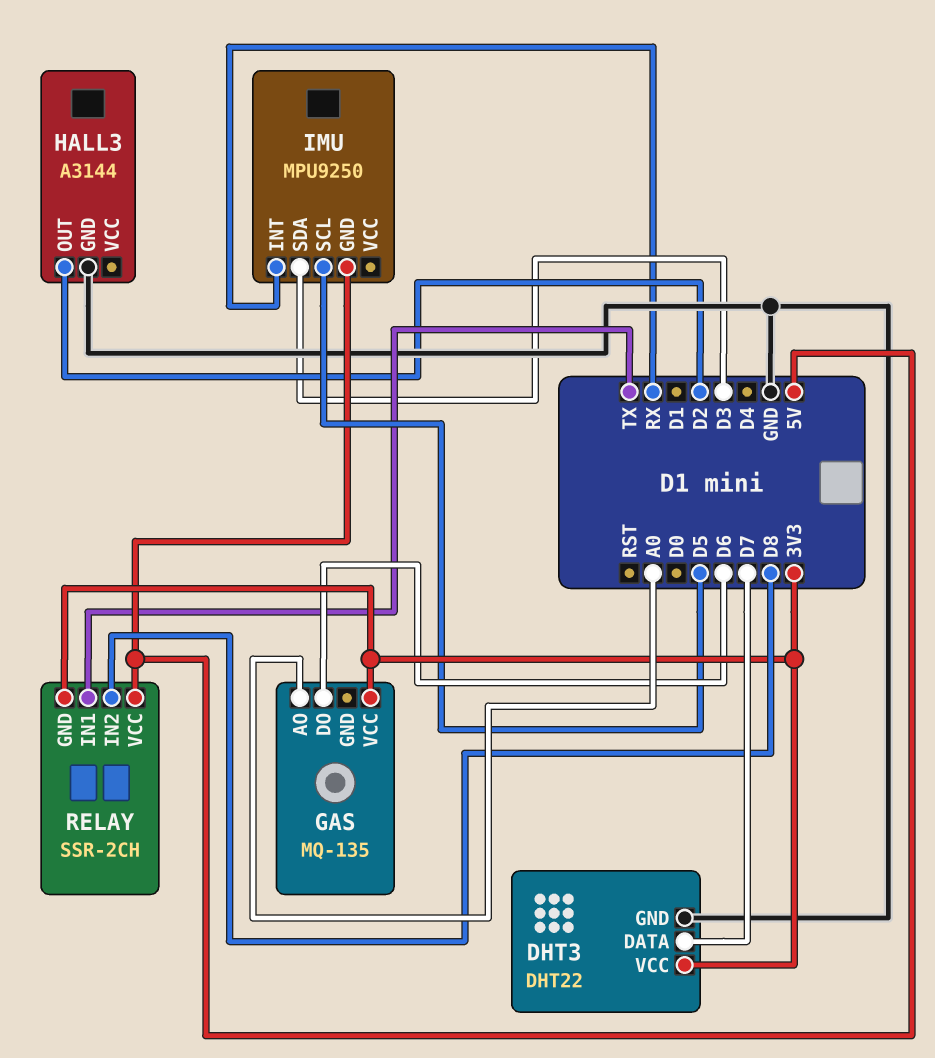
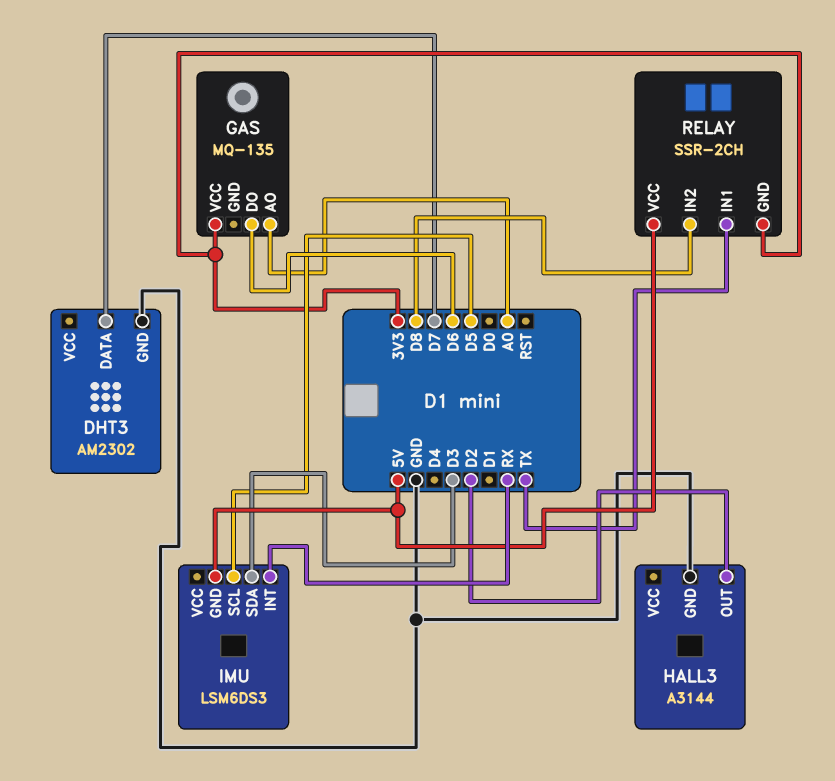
DHT3: DHT22 -> AM2302
DHT3 pin VCC: 3V3 -> none
IMU: MPU9250 -> LSM6DS3

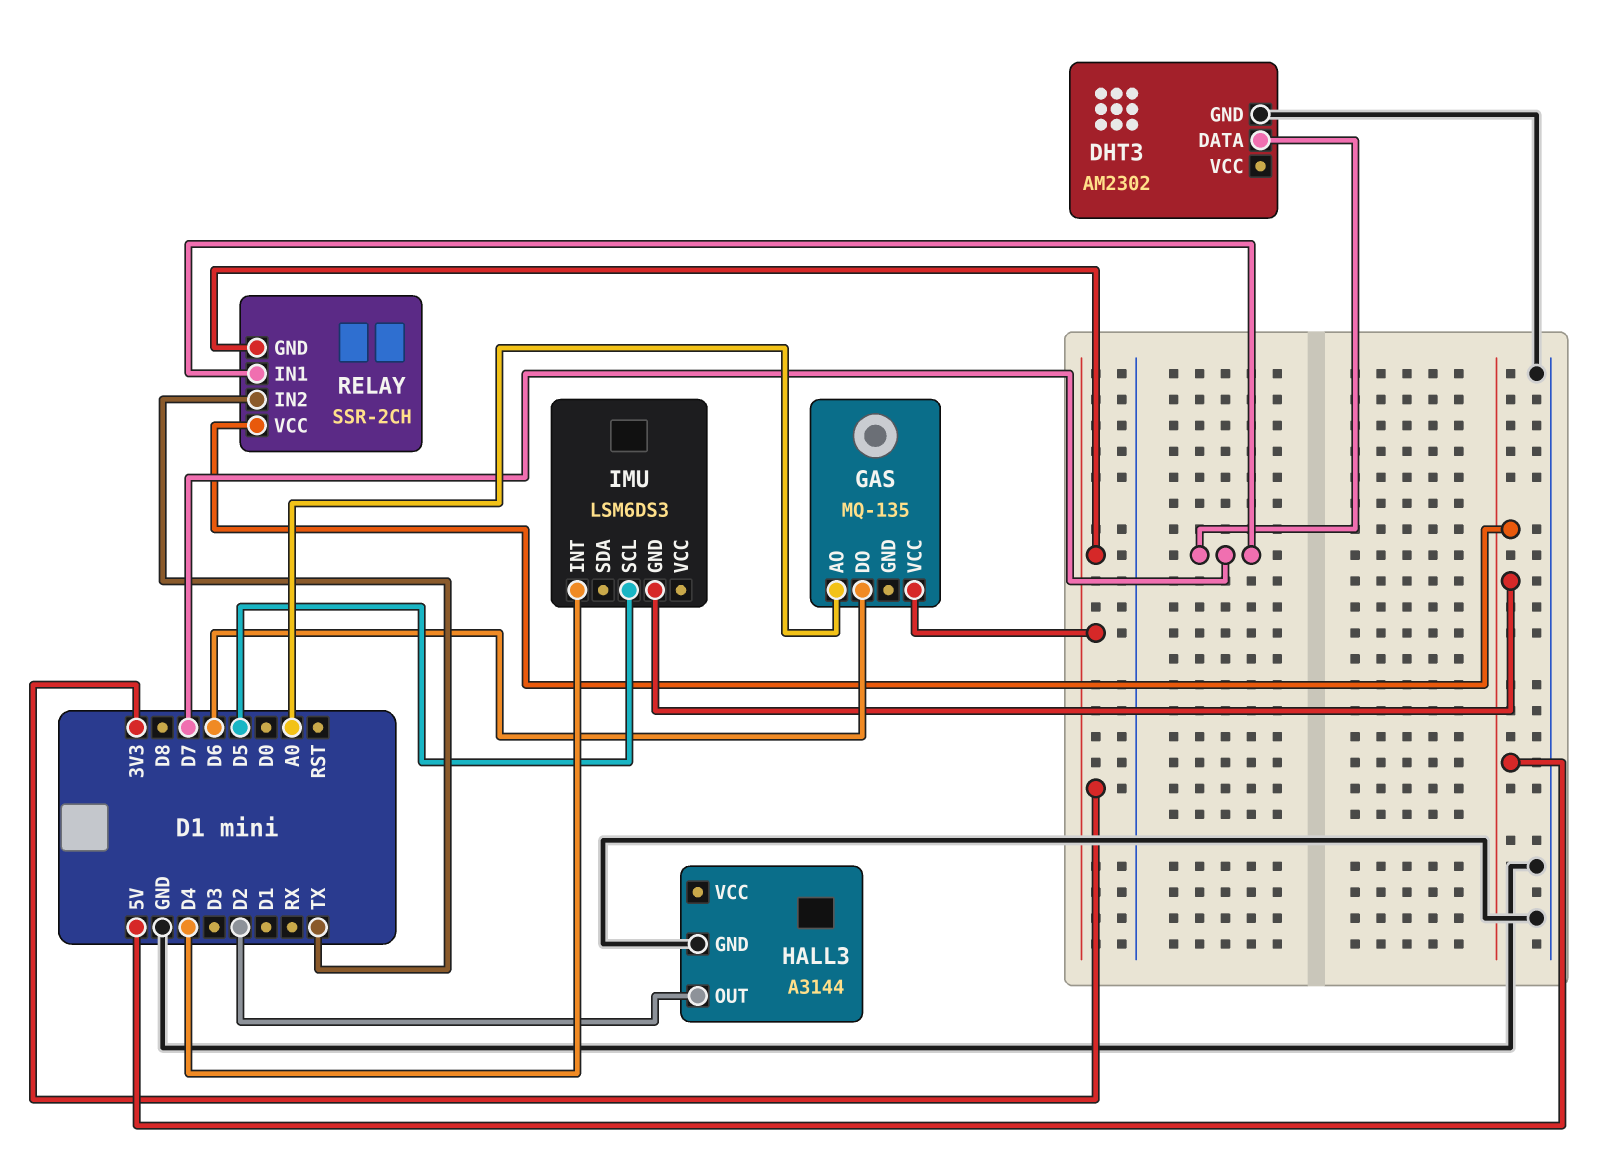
IMU pin INT: RX -> D4
IMU pin SDA: D3 -> none
RELAY pin IN1: TX -> D7
RELAY pin IN2: D8 -> TX

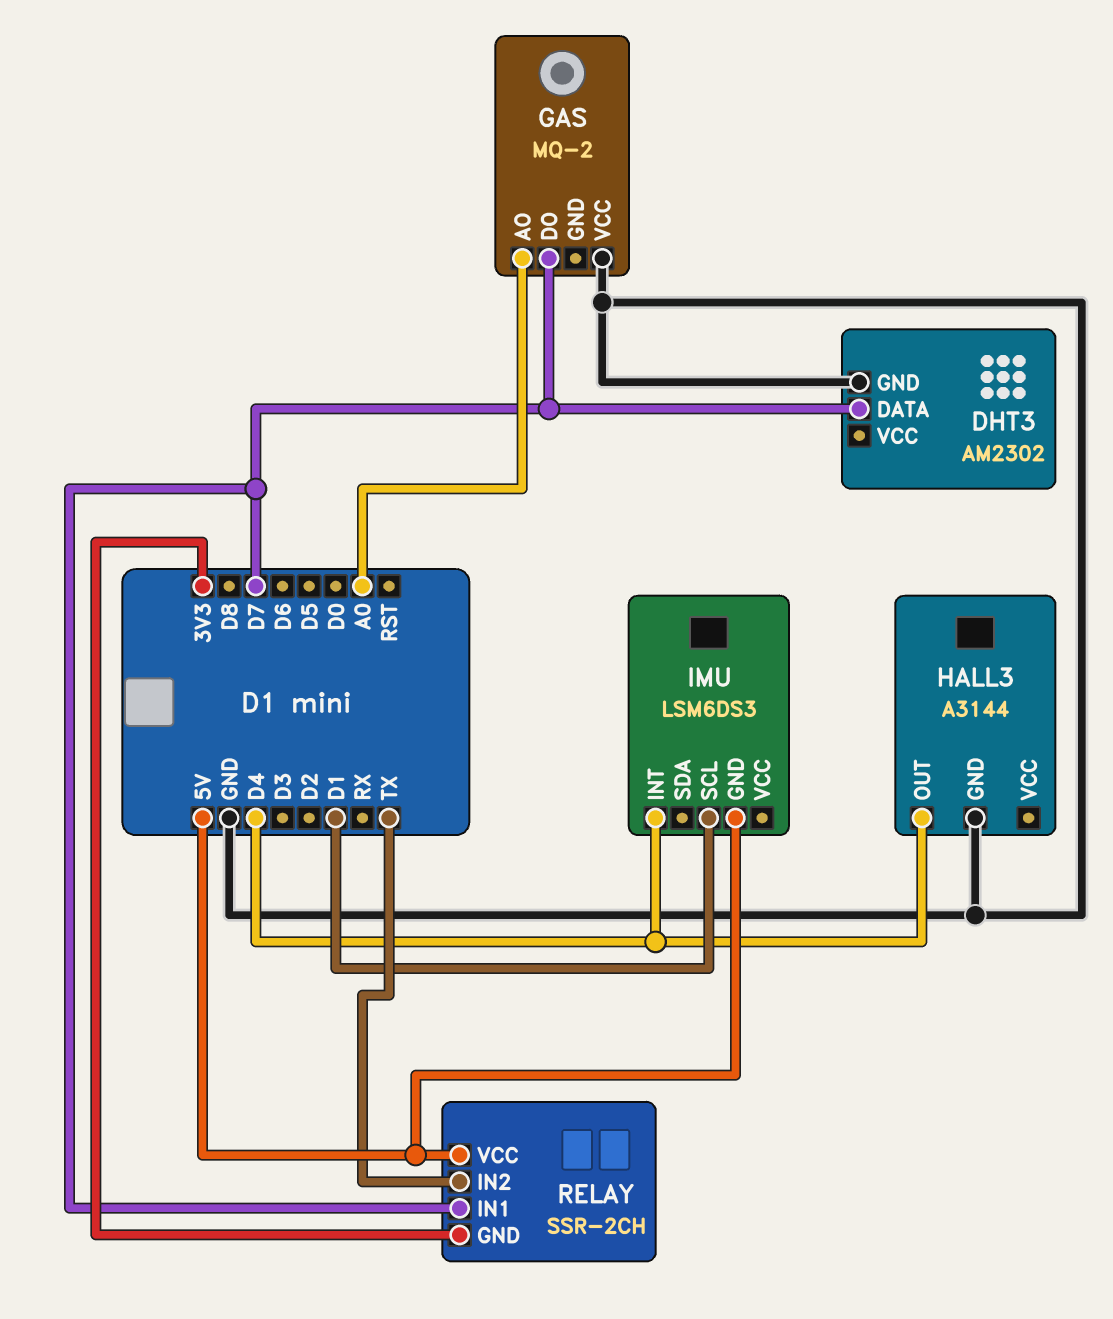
GAS: MQ-135 -> MQ-2
GAS pin DO: D6 -> D7
GAS pin VCC: 3V3 -> GND
HALL3 pin OUT: D2 -> D4
IMU pin SCL: D5 -> D1

